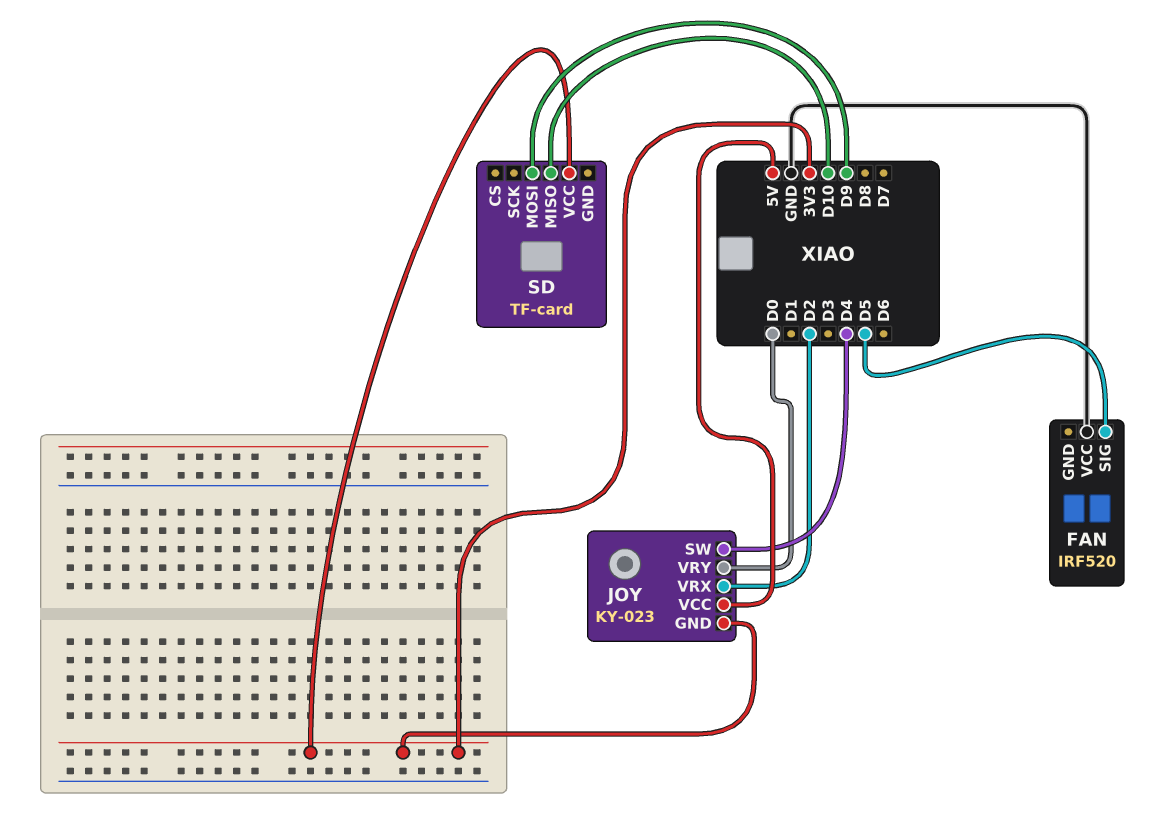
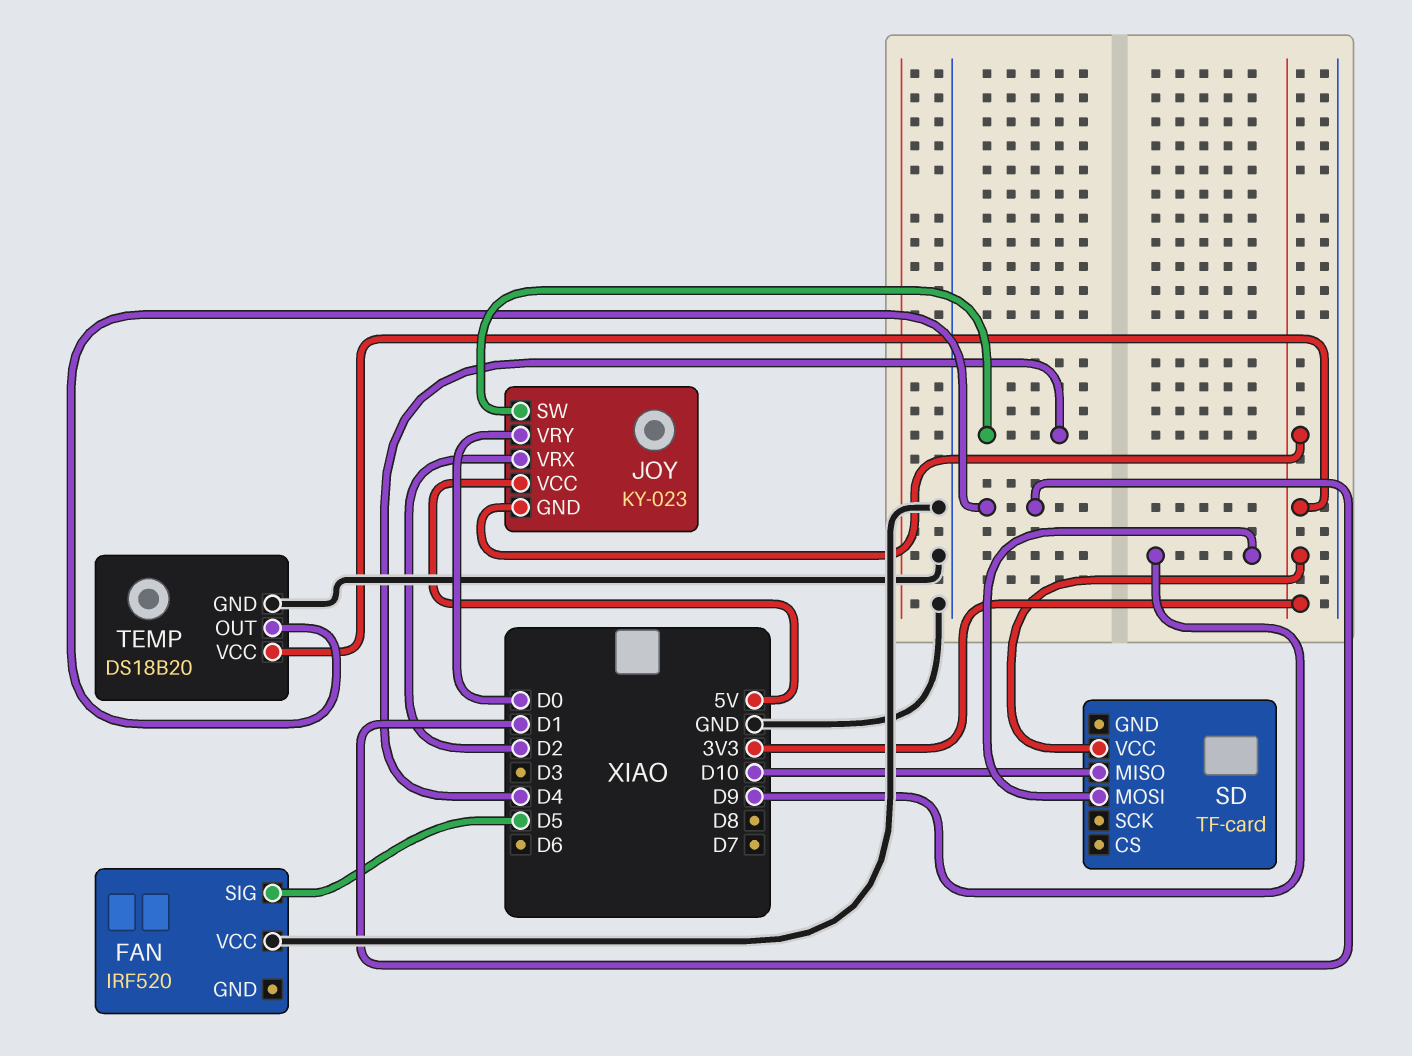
TEMP: none -> DS18B20
TEMP pin GND: none -> GND
TEMP pin OUT: none -> D1
TEMP pin VCC: none -> 3V3

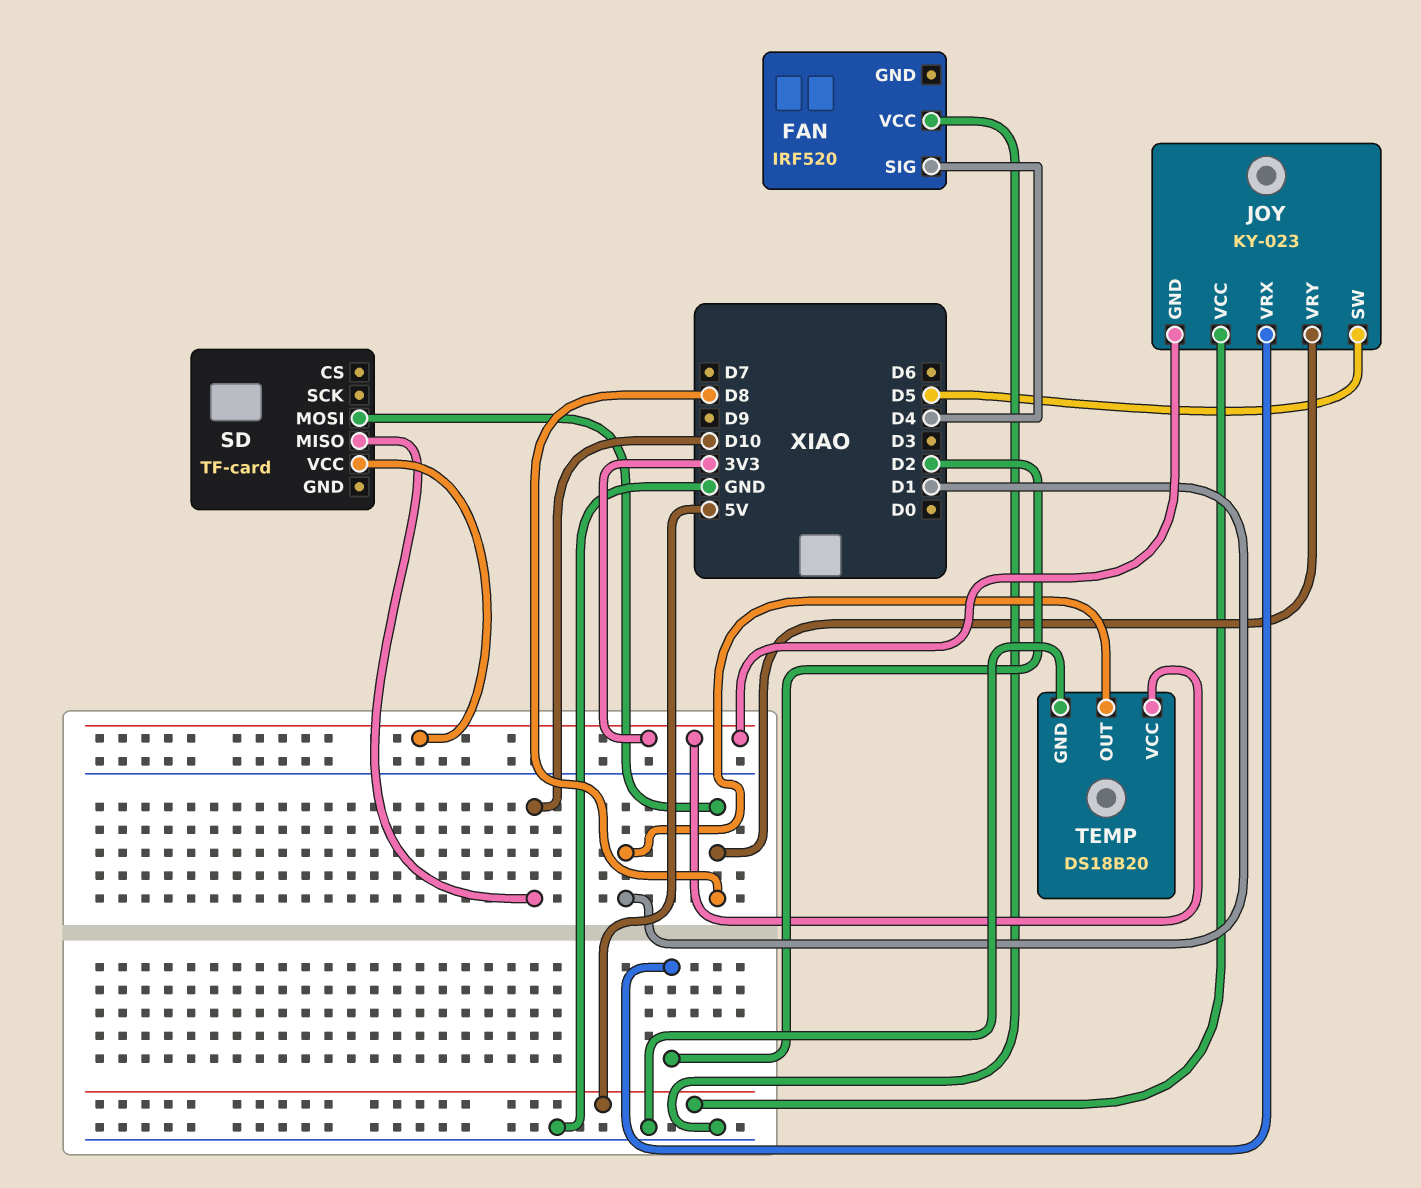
FAN pin SIG: D5 -> D4
JOY pin SW: D4 -> D5
JOY pin VRY: D0 -> D8
SD pin MOSI: D9 -> D8

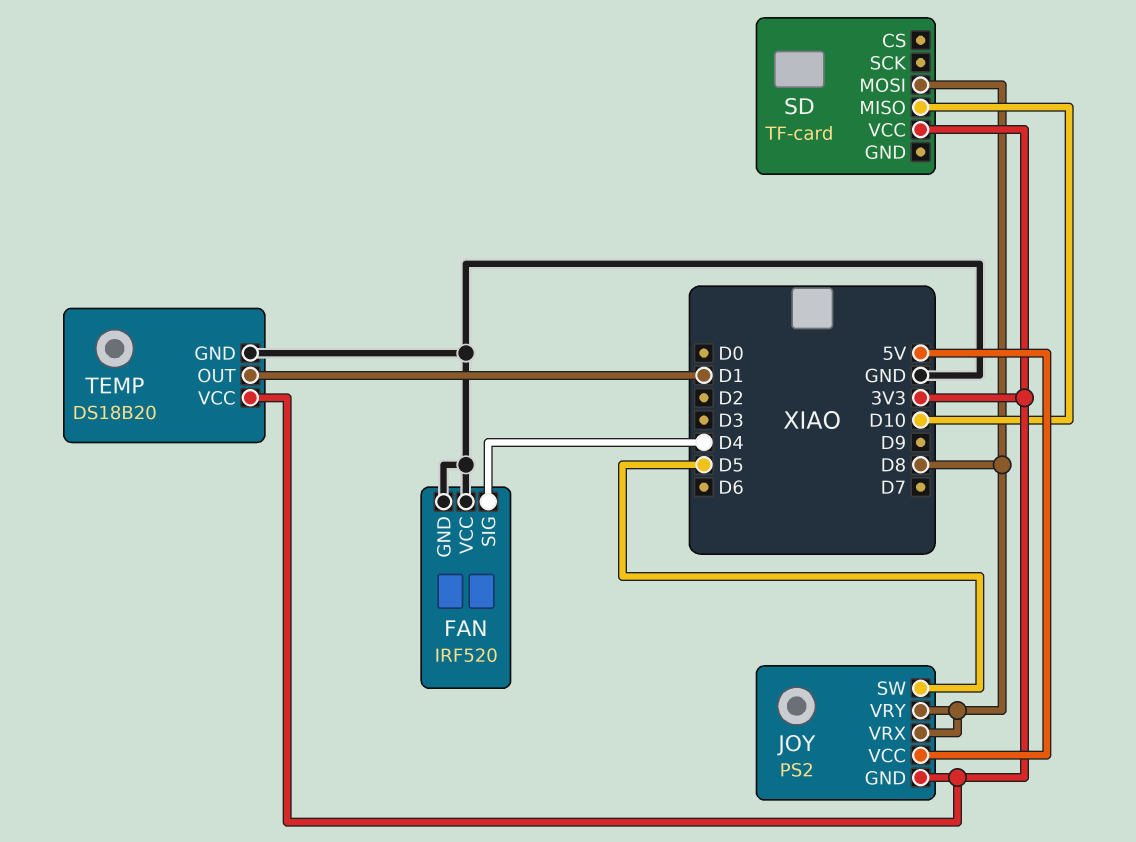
FAN pin GND: none -> GND
JOY: KY-023 -> PS2
JOY pin VRX: D2 -> D8

